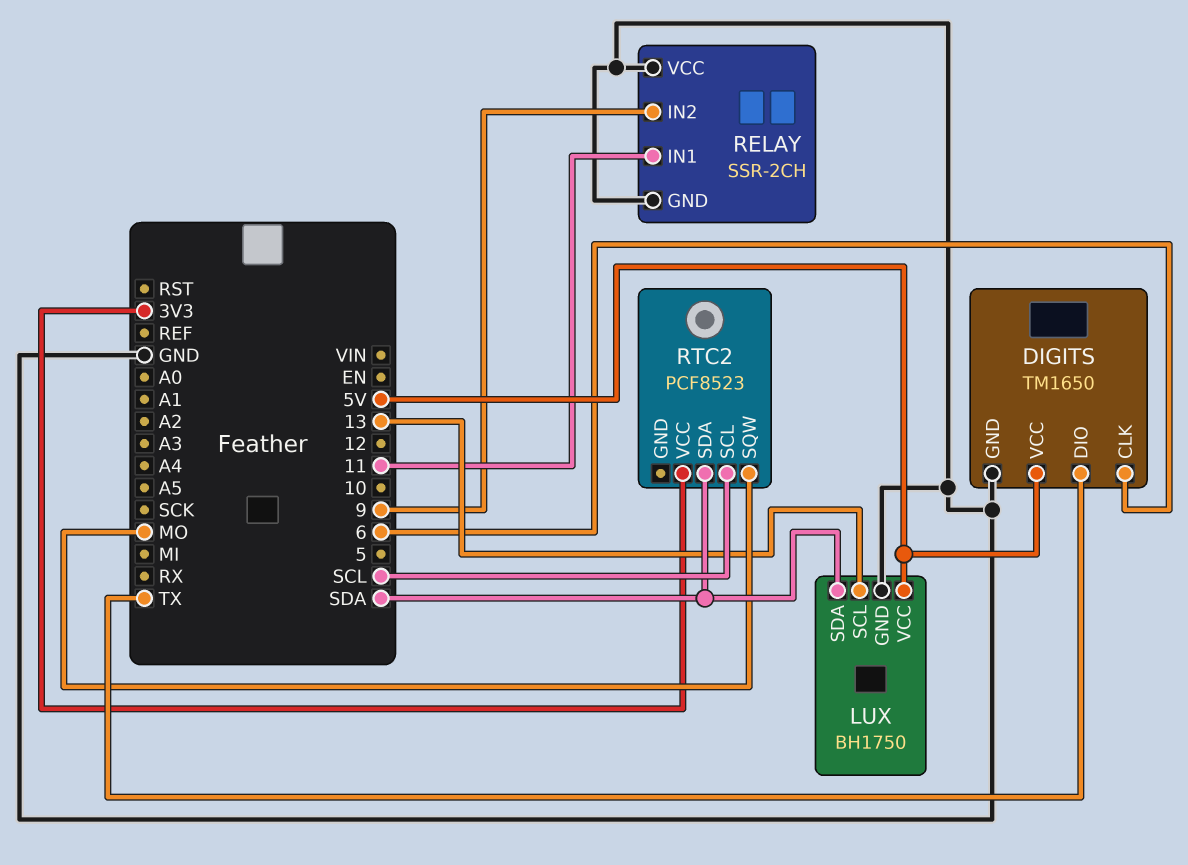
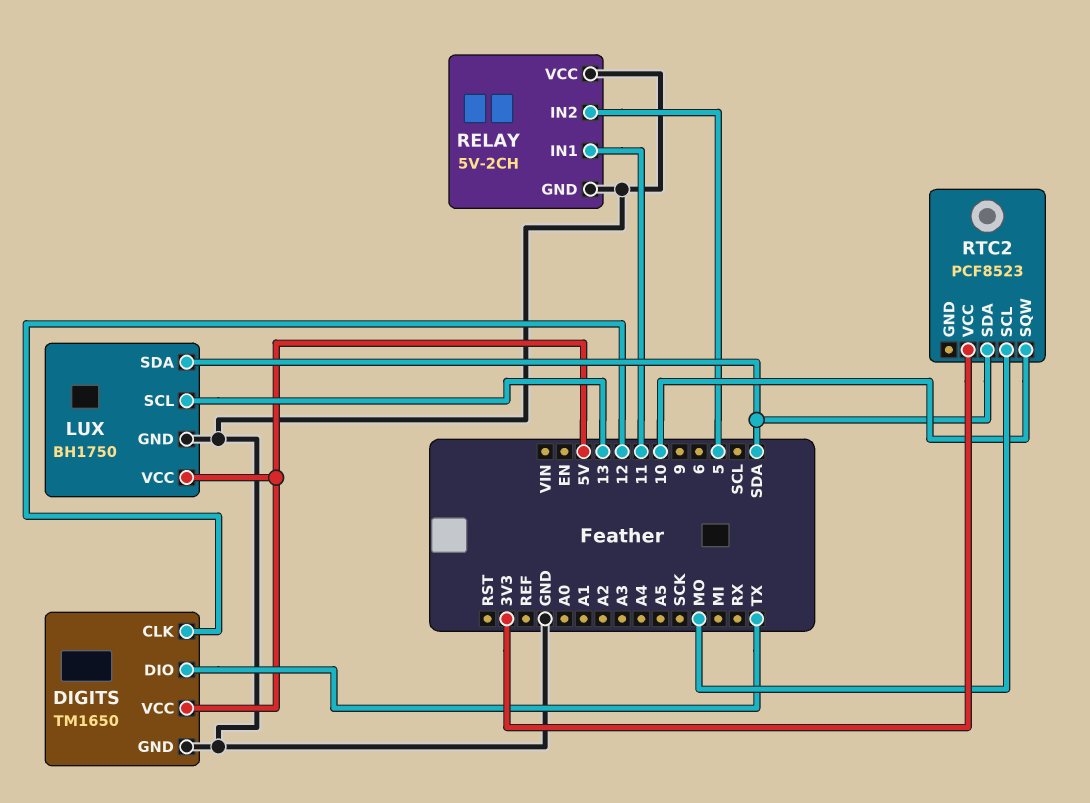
DIGITS pin CLK: 6 -> 12
RELAY: SSR-2CH -> 5V-2CH
RELAY pin IN2: 9 -> 5
RTC2 pin SCL: SCL -> MO
RTC2 pin SQW: MO -> 10

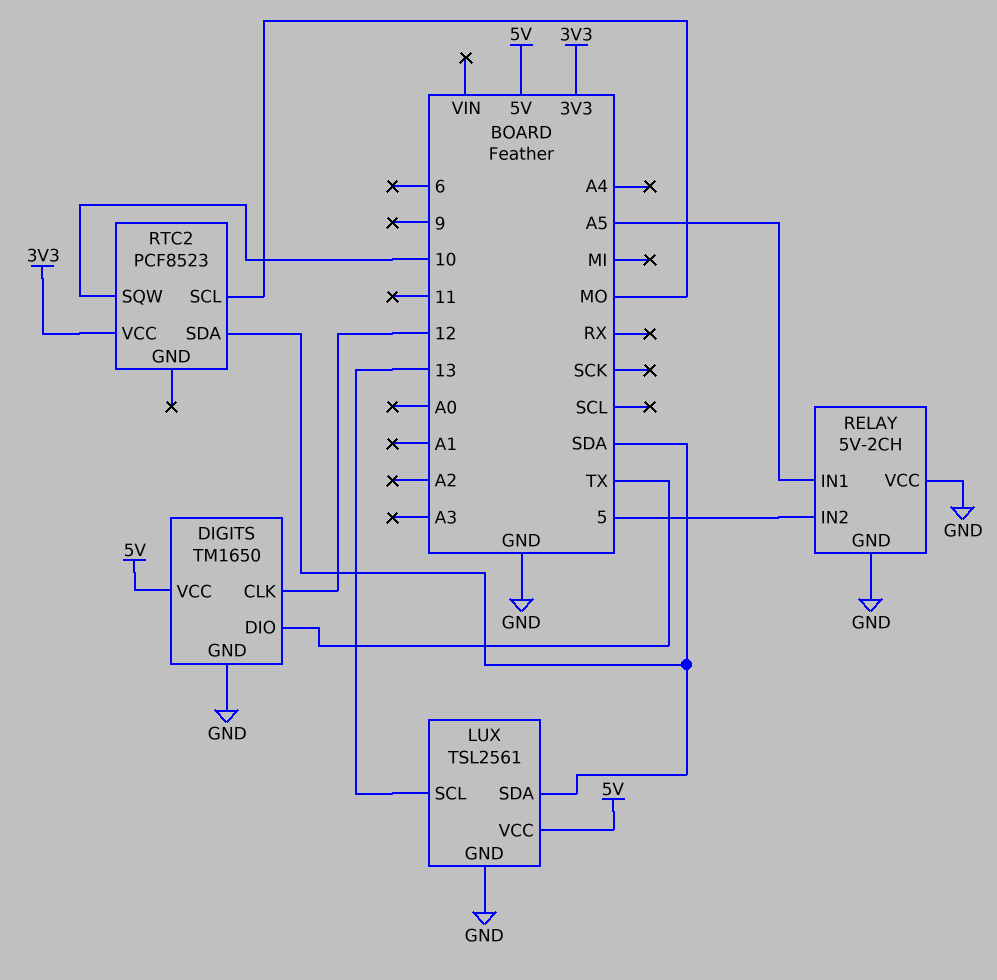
LUX: BH1750 -> TSL2561
RELAY pin IN1: 11 -> A5

